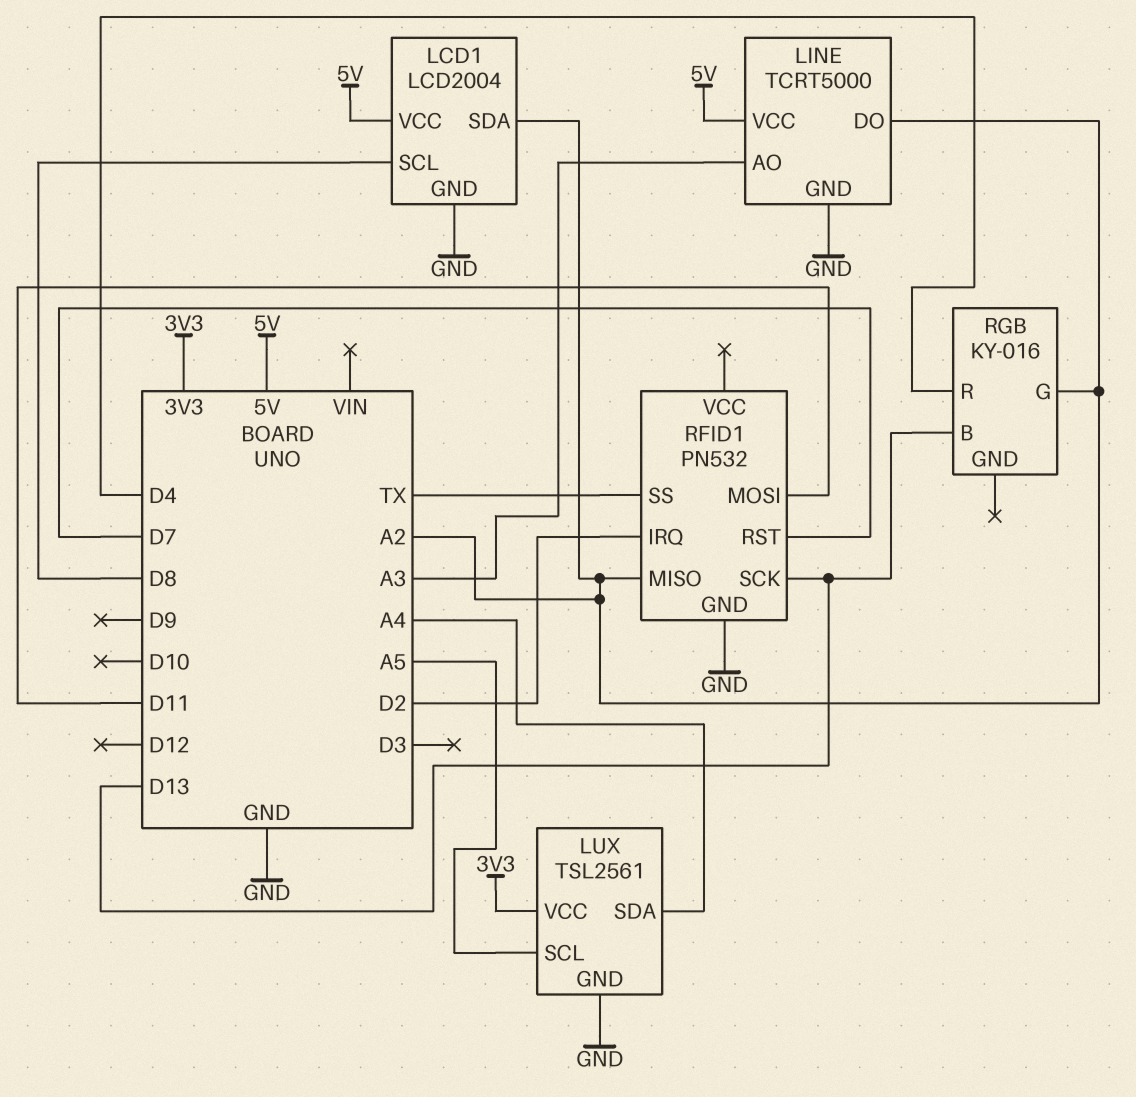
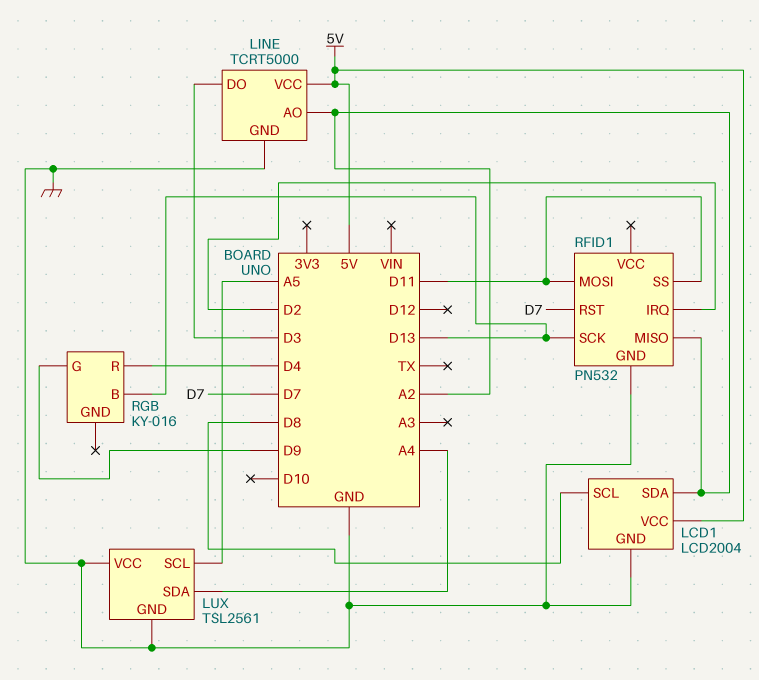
LINE pin AO: A3 -> A2
LINE pin DO: A2 -> D3
LUX pin VCC: 3V3 -> GND
RFID1 pin SS: TX -> D11
RGB pin G: A2 -> D9

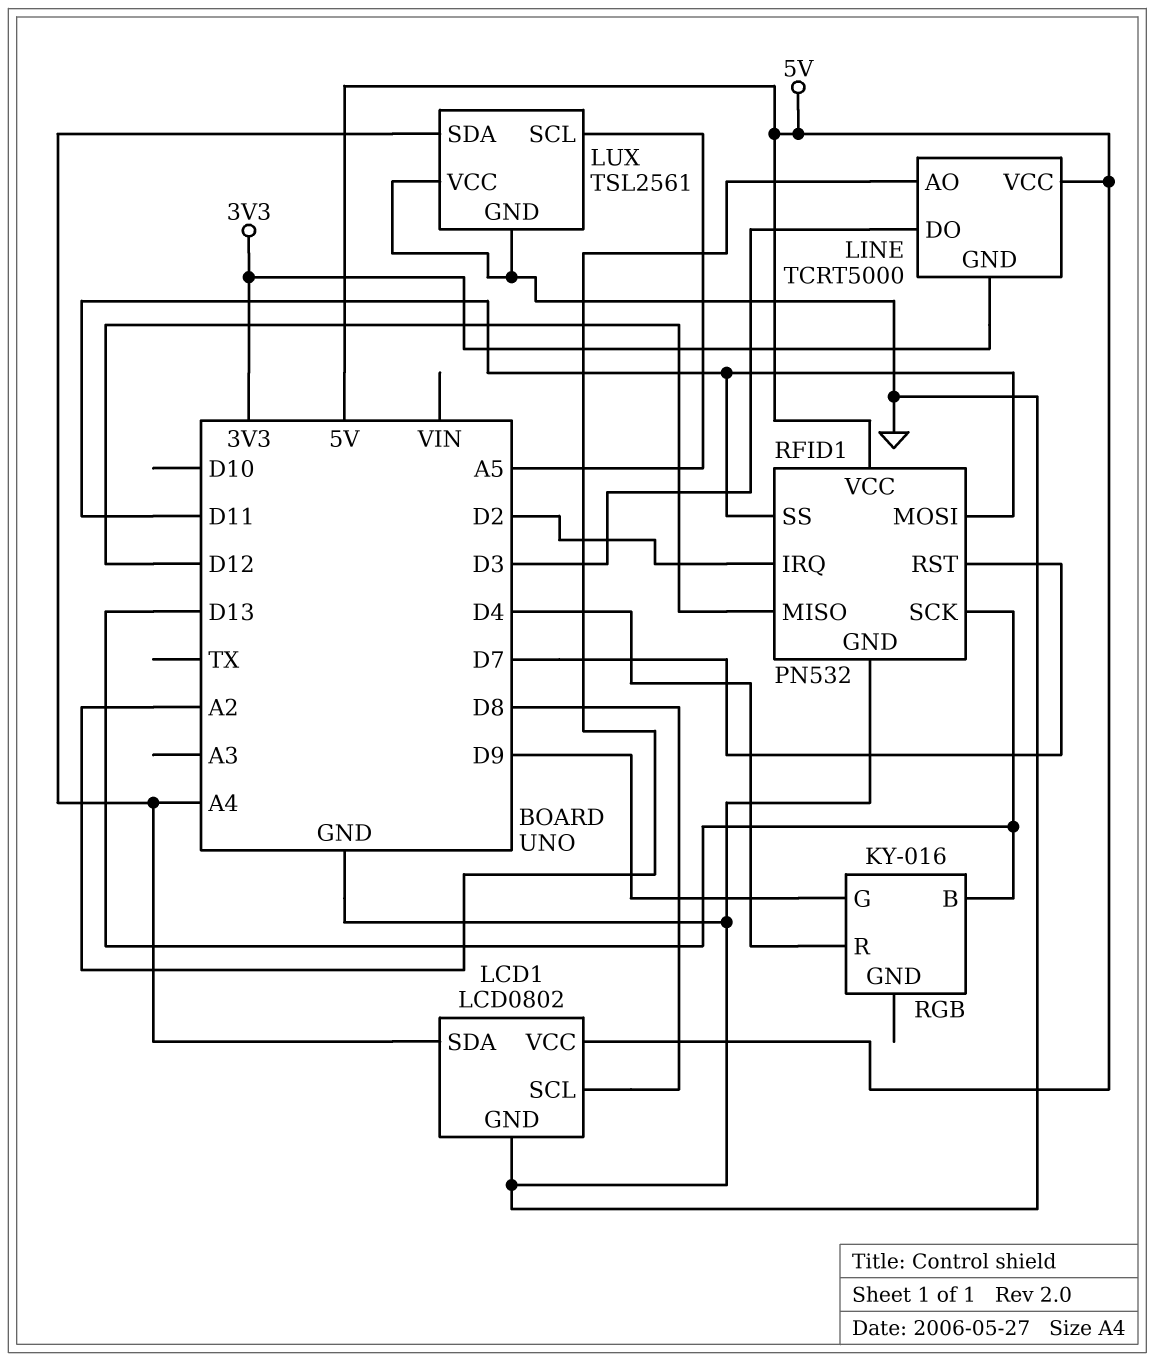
LCD1: LCD2004 -> LCD0802
LCD1 pin SDA: A2 -> A4
LINE pin GND: GND -> 3V3
RFID1 pin MISO: A2 -> D12
RFID1 pin VCC: none -> 5V

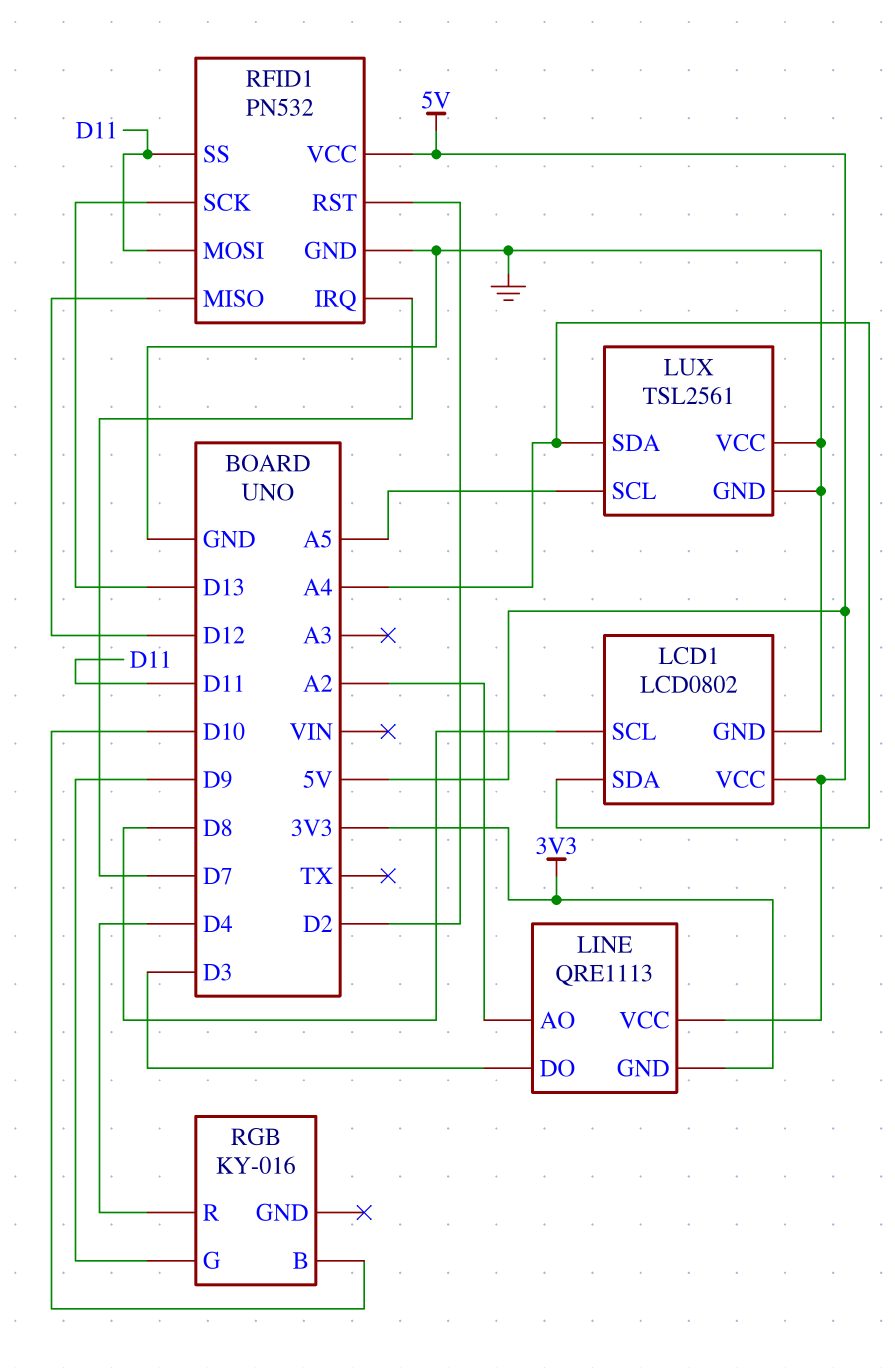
LINE: TCRT5000 -> QRE1113
RFID1 pin IRQ: D2 -> D7
RFID1 pin RST: D7 -> D2
RGB pin B: D13 -> D10

